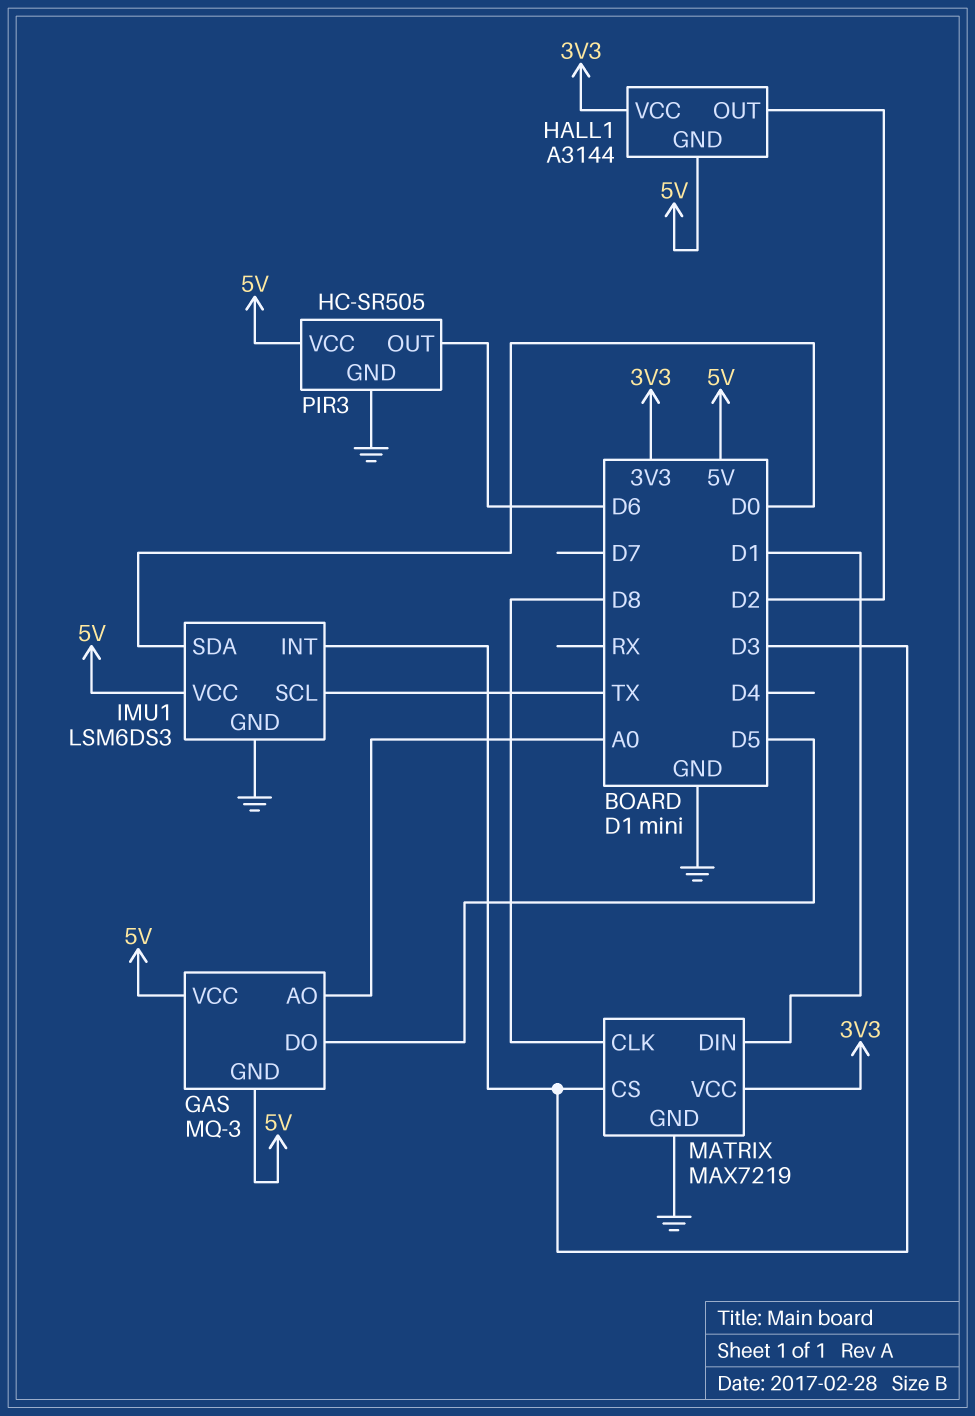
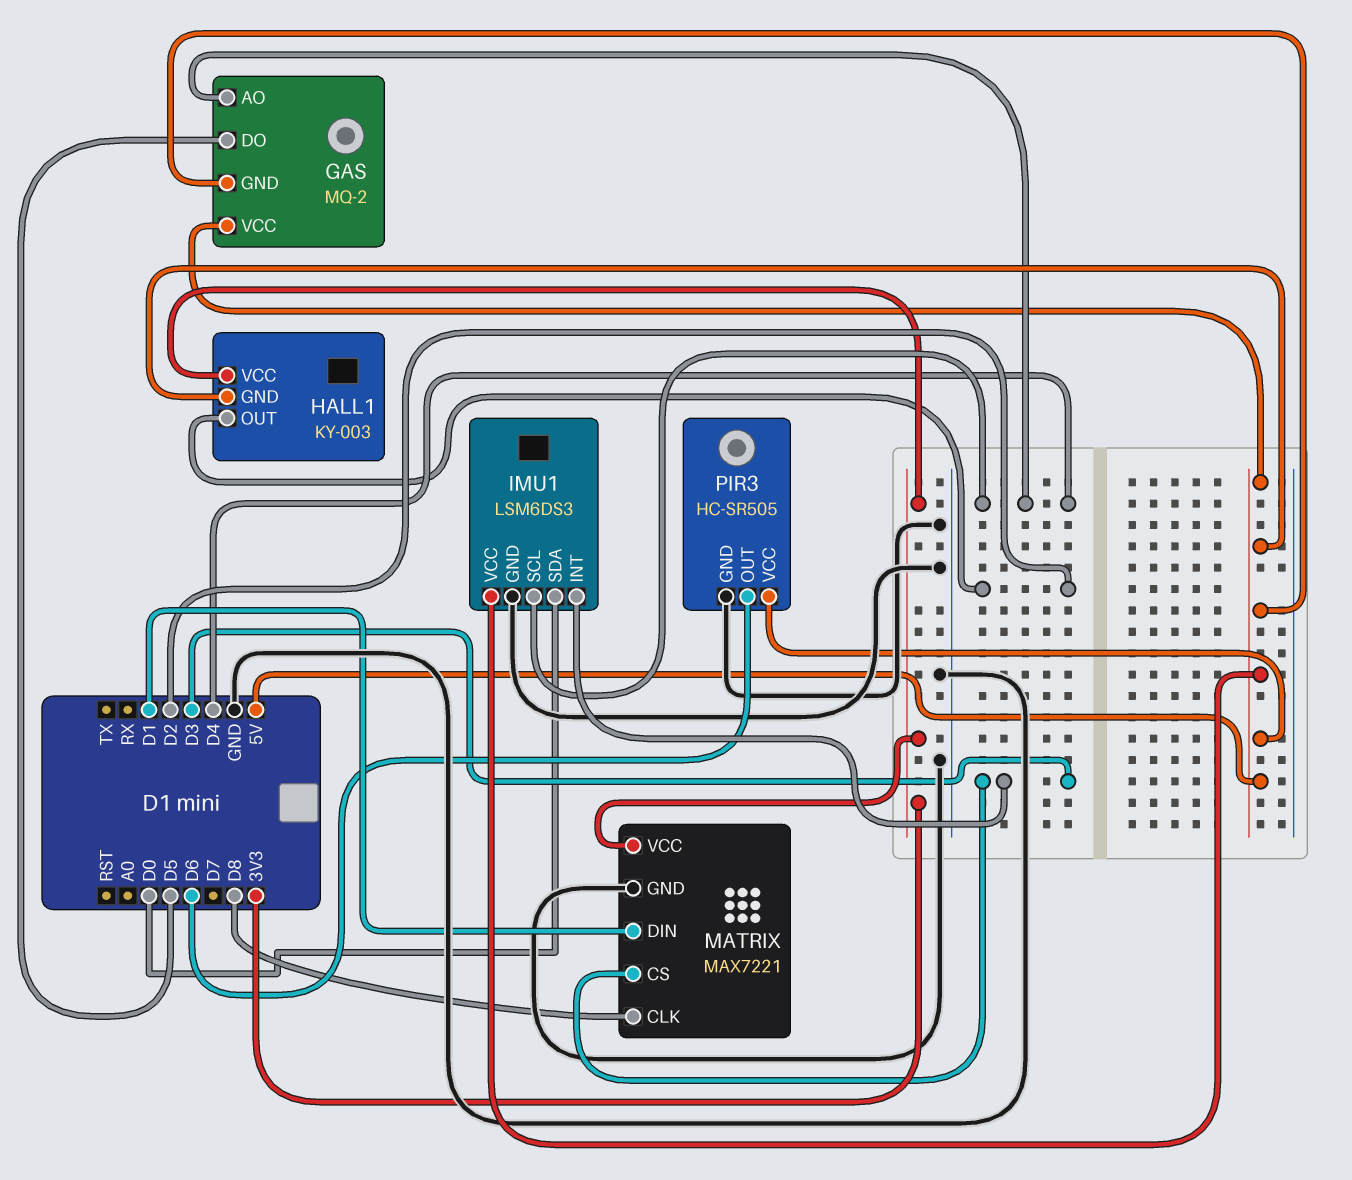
GAS: MQ-3 -> MQ-2
GAS pin AO: A0 -> D4
HALL1: A3144 -> KY-003
IMU1 pin SCL: TX -> D4
MATRIX: MAX7219 -> MAX7221

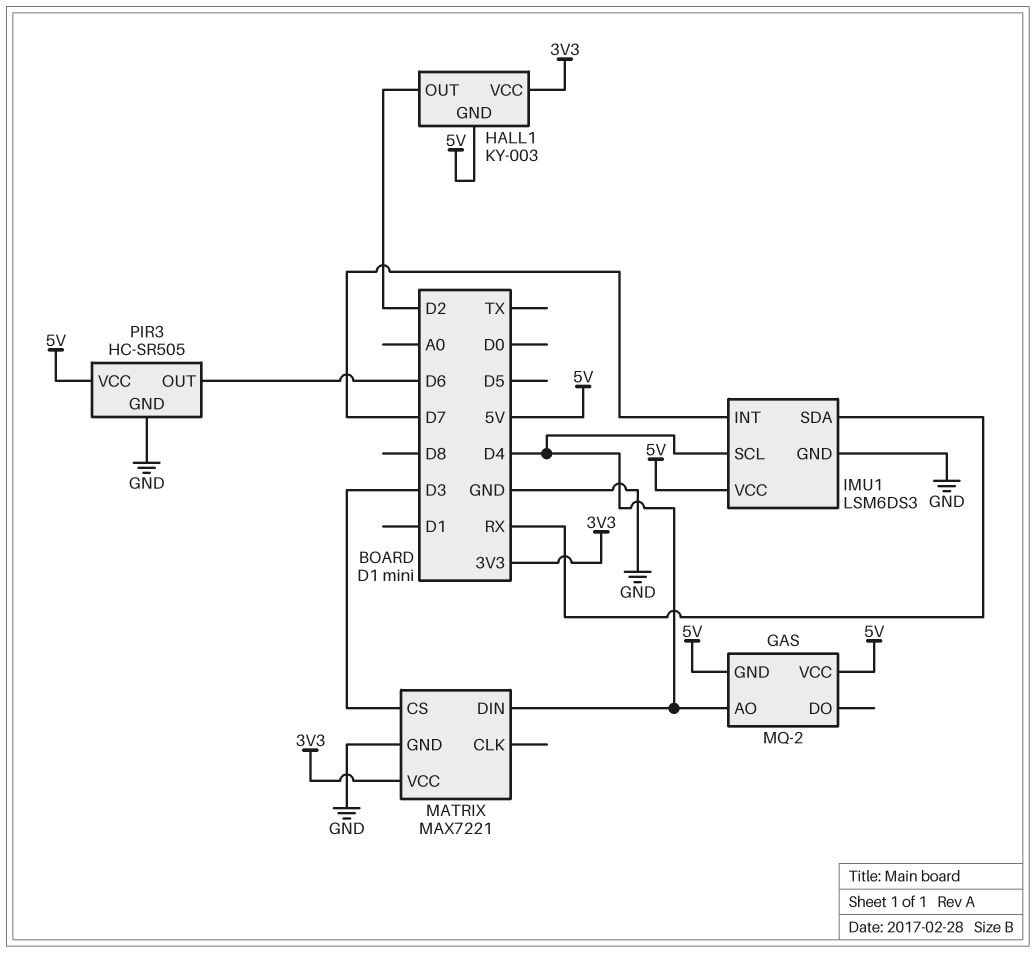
GAS pin DO: D5 -> none
IMU1 pin INT: D3 -> D7
IMU1 pin SDA: D0 -> RX
MATRIX pin CLK: D8 -> none
MATRIX pin DIN: D1 -> D4

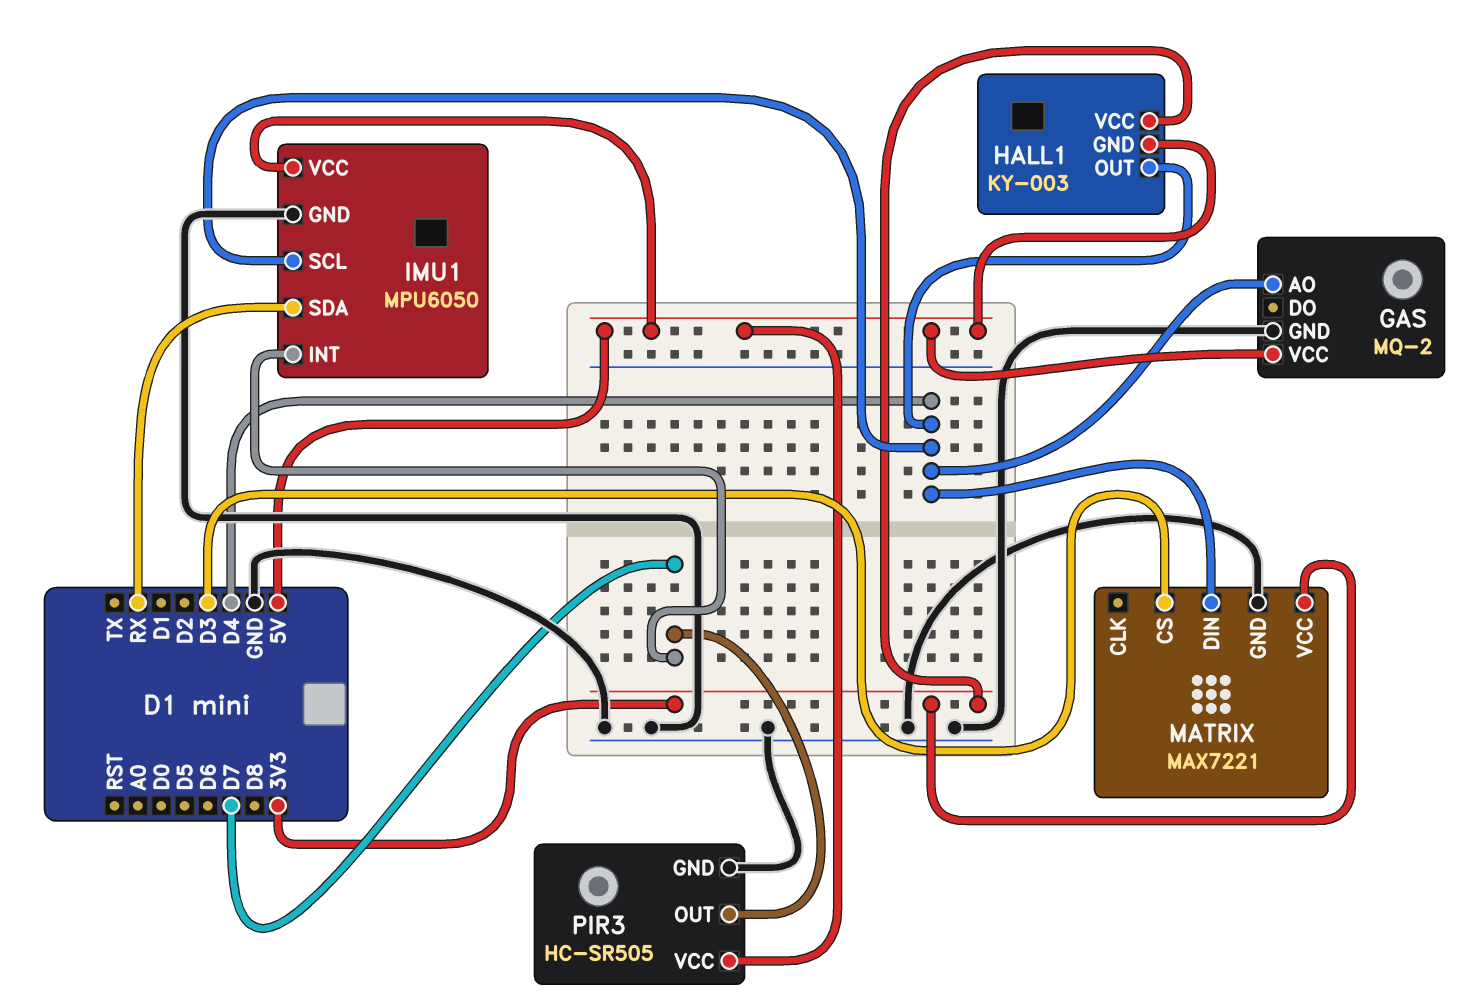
GAS pin GND: 5V -> GND
HALL1 pin OUT: D2 -> D4
IMU1: LSM6DS3 -> MPU6050
PIR3 pin OUT: D6 -> D7

